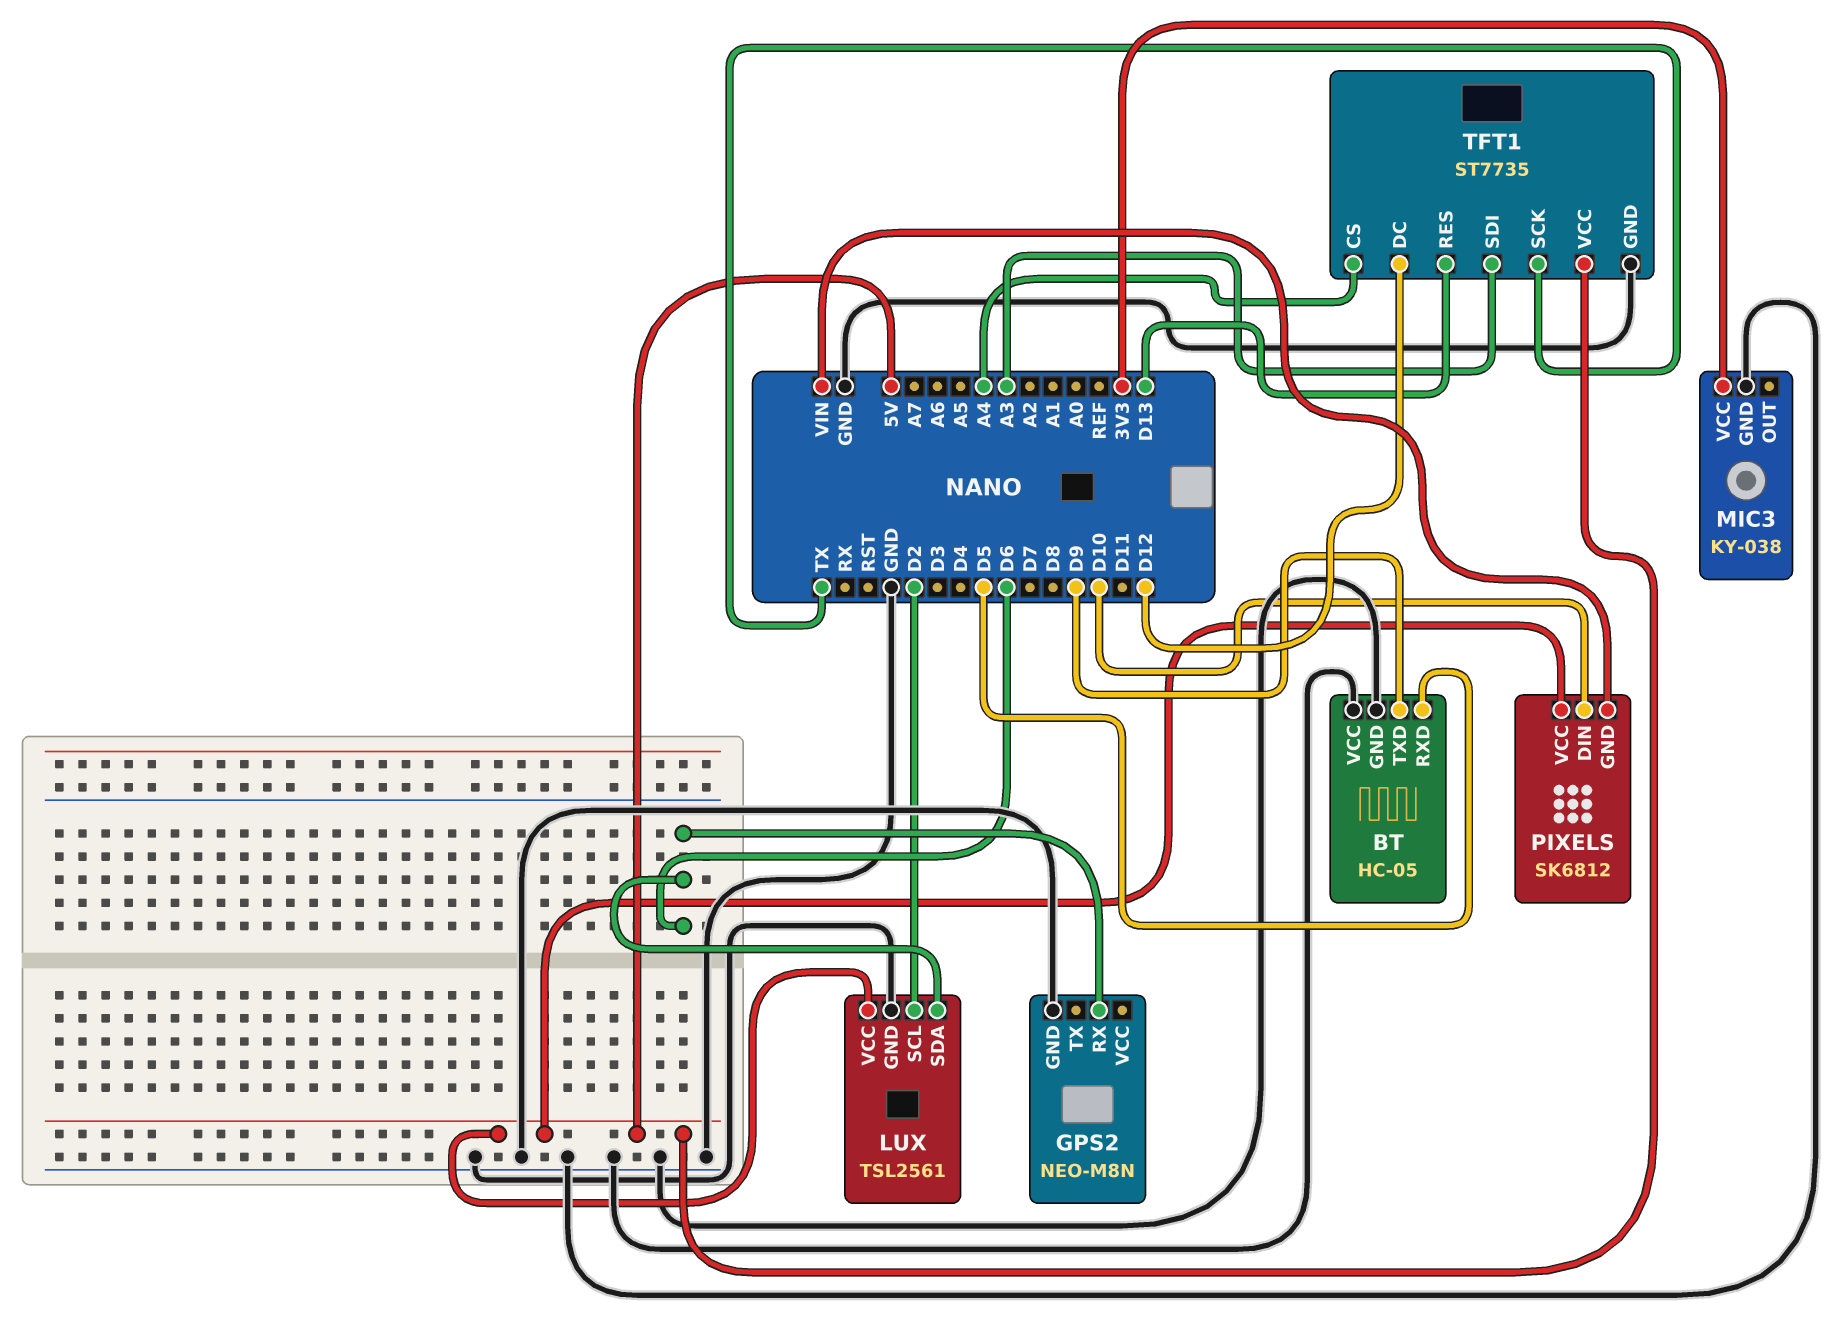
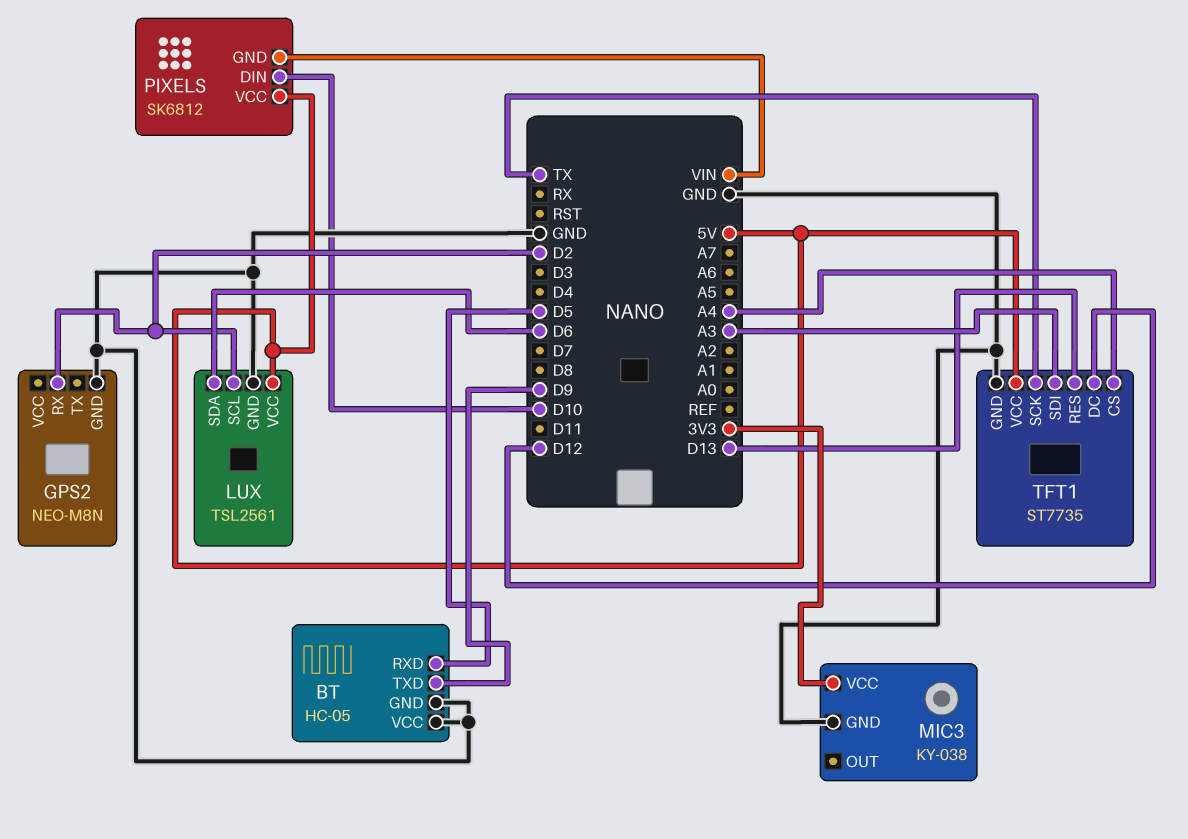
GPS2 pin RX: D6 -> D2

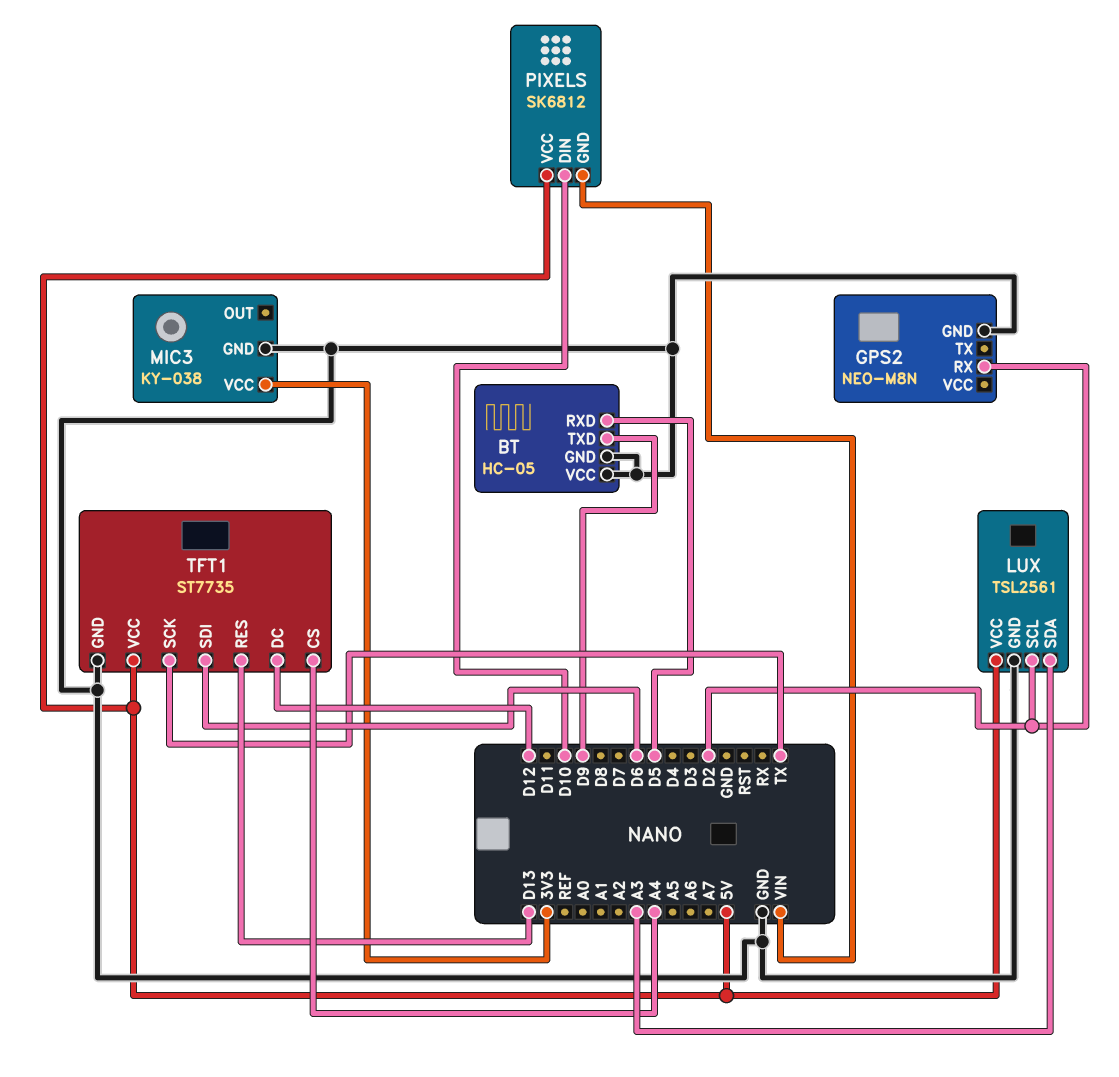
LUX pin SDA: D6 -> A3
TFT1 pin SDI: A3 -> D6

